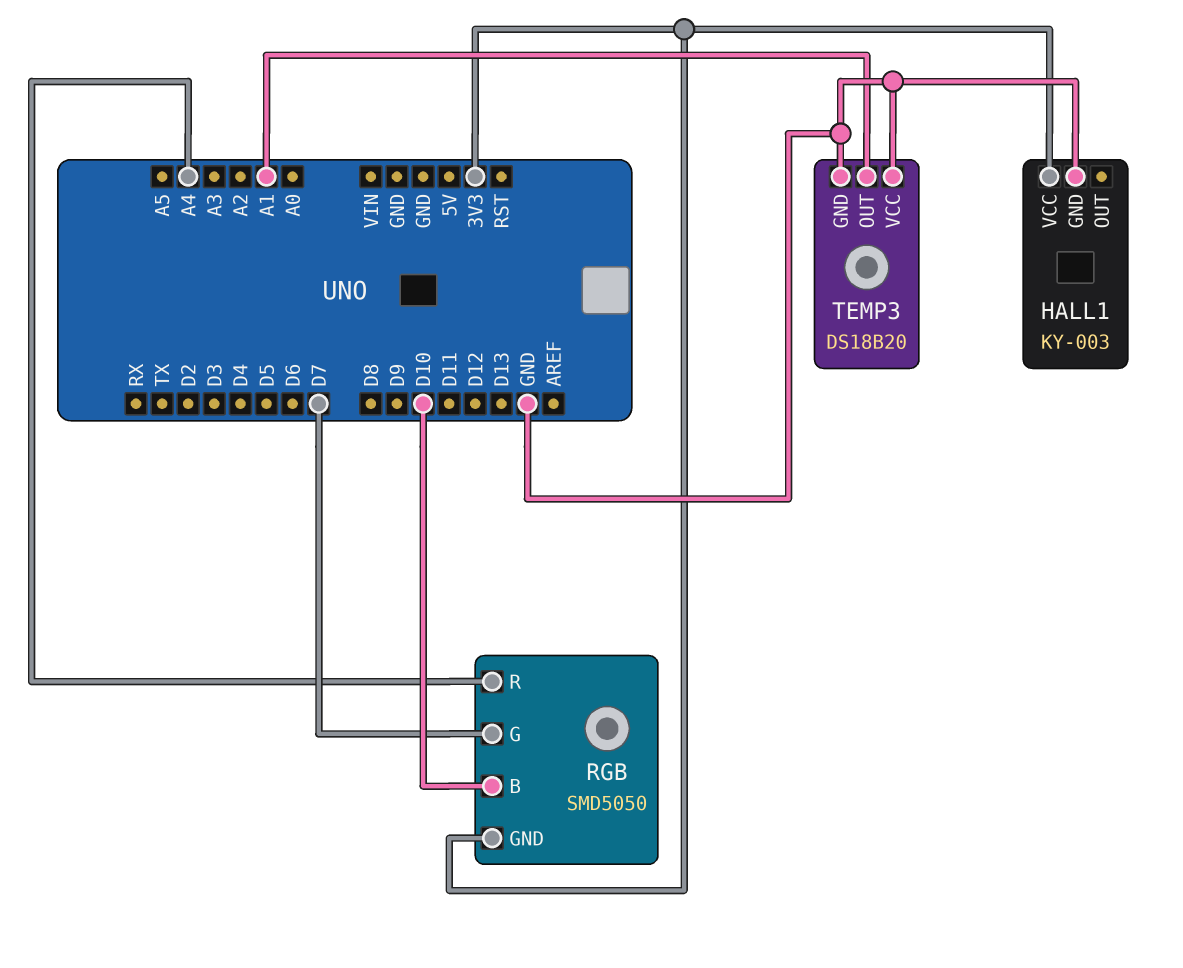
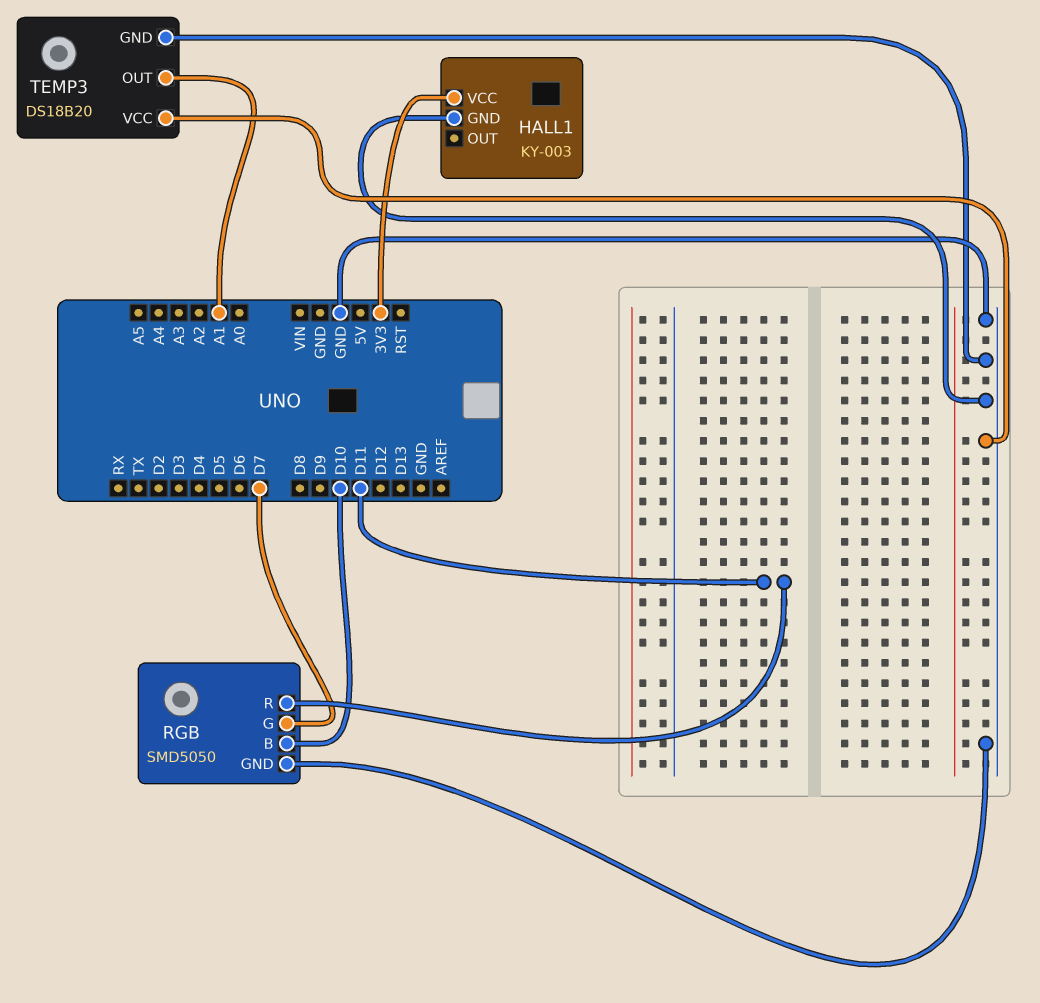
RGB pin GND: 3V3 -> GND
RGB pin R: A4 -> D11

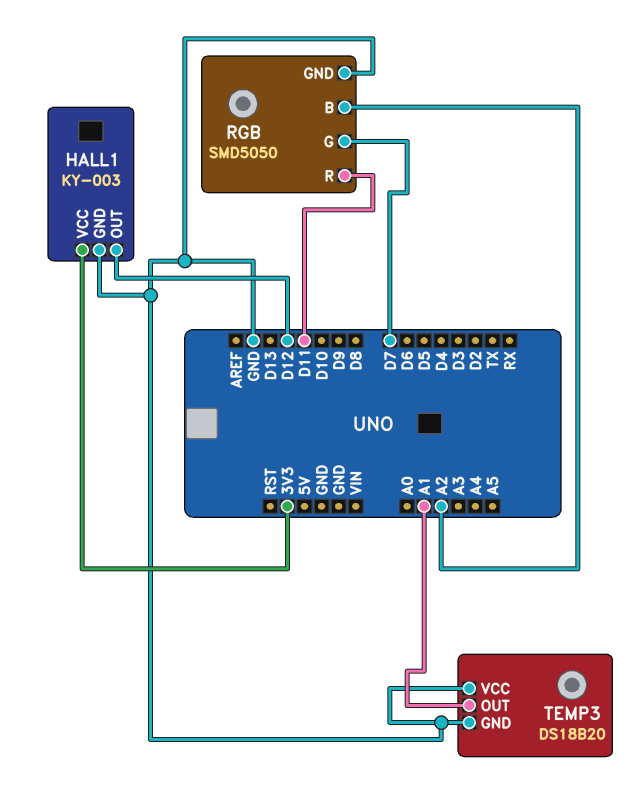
HALL1 pin OUT: none -> D12
RGB pin B: D10 -> A2

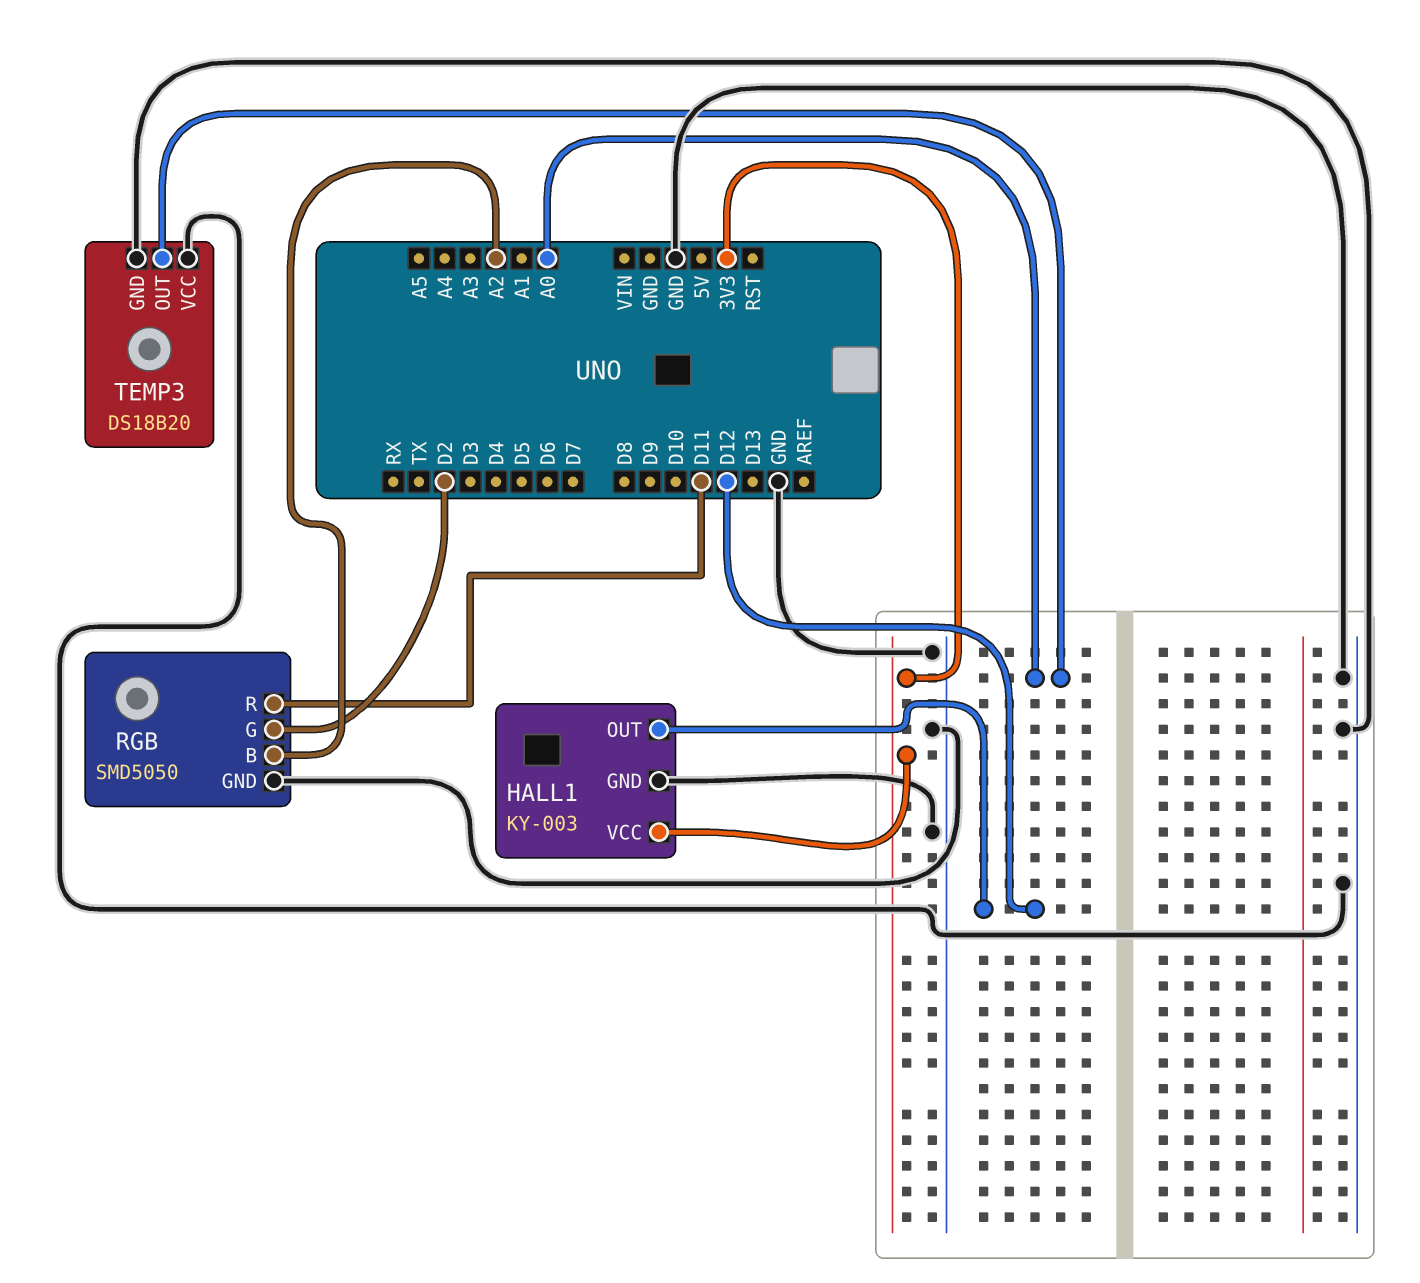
RGB pin G: D7 -> D2
TEMP3 pin OUT: A1 -> A0

